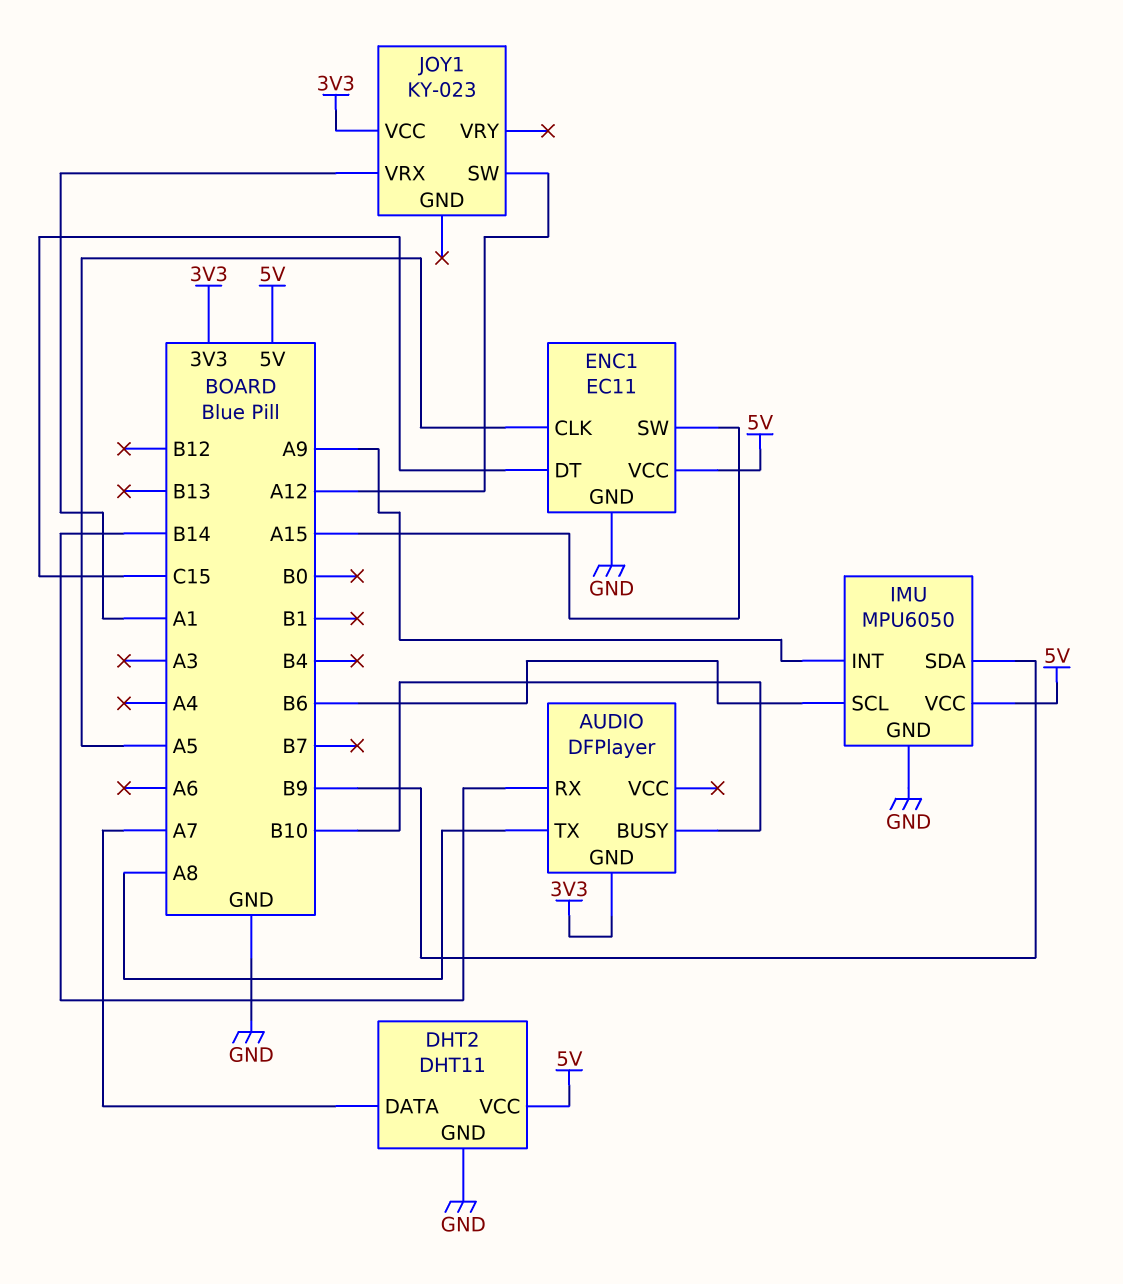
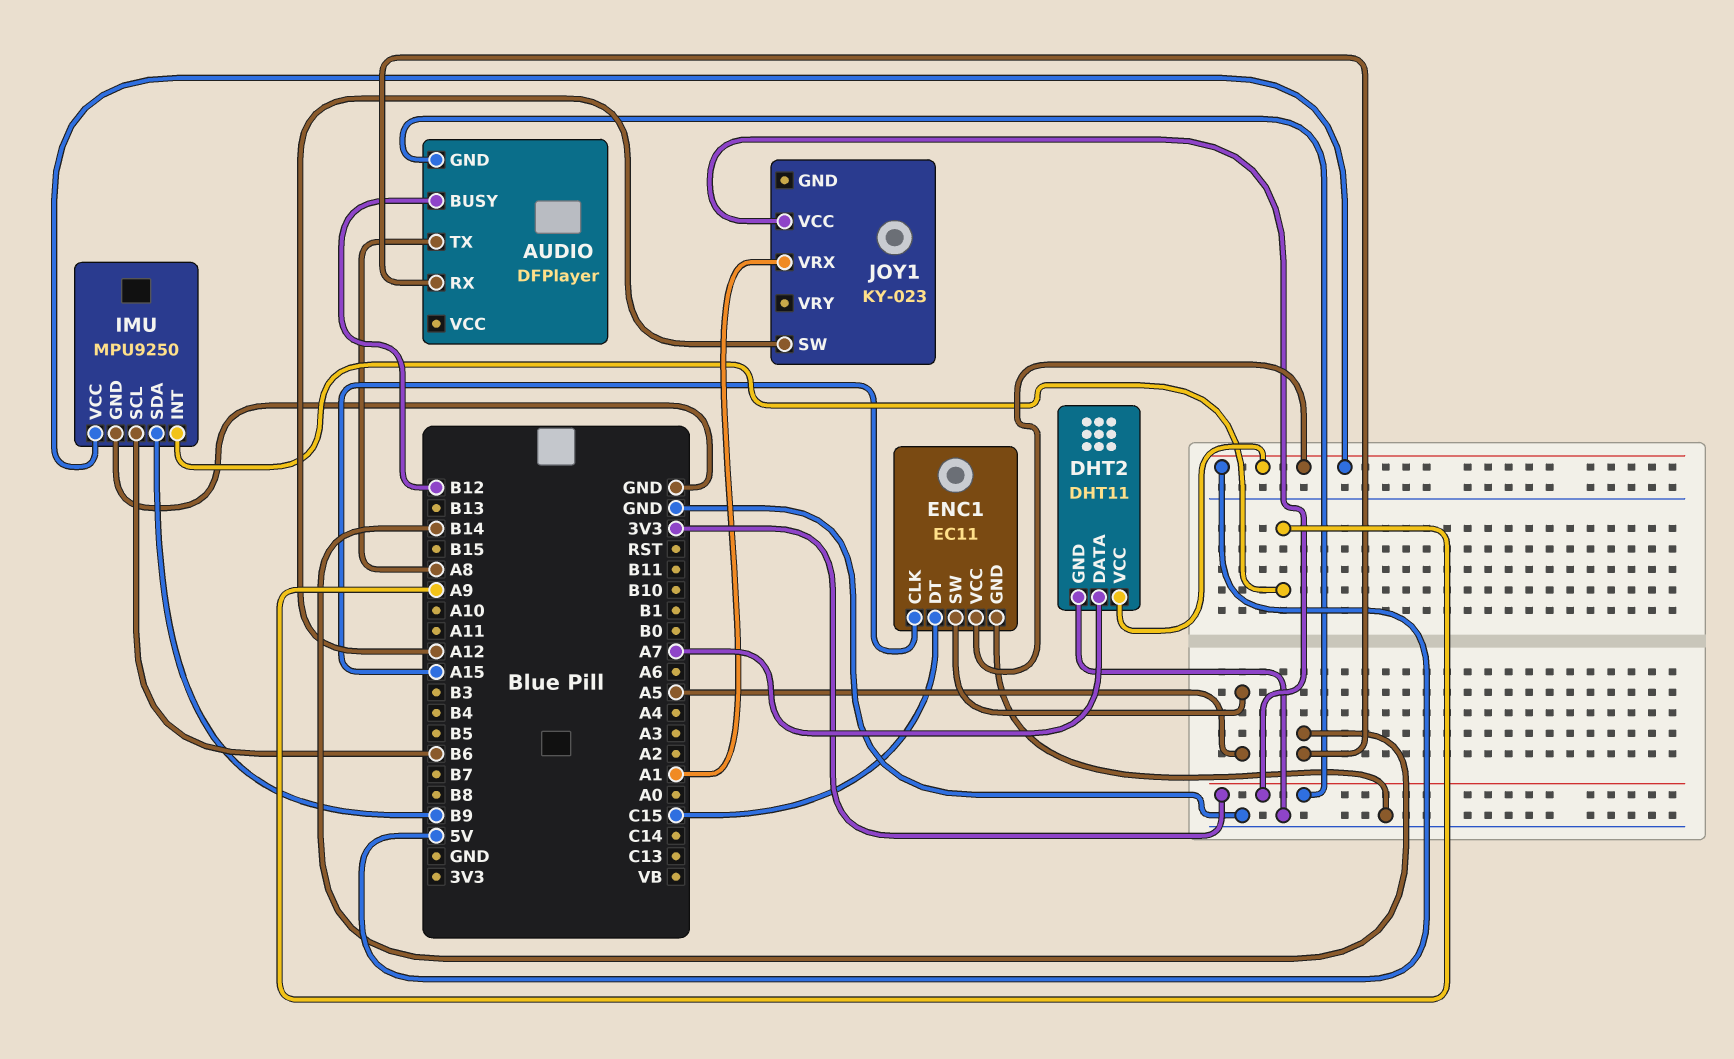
AUDIO pin BUSY: B10 -> B12
ENC1 pin CLK: A5 -> A15
ENC1 pin SW: A15 -> A5
IMU: MPU6050 -> MPU9250

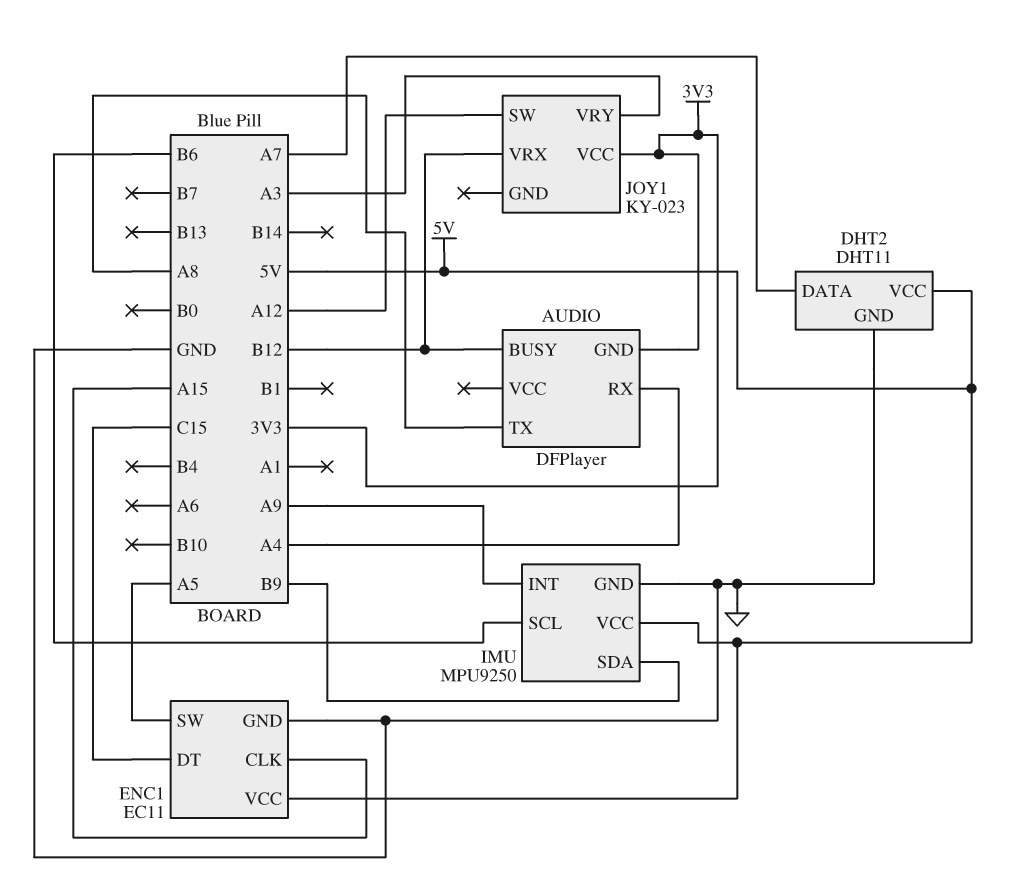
AUDIO pin RX: B14 -> A4
JOY1 pin VRX: A1 -> B12
JOY1 pin VRY: none -> A3

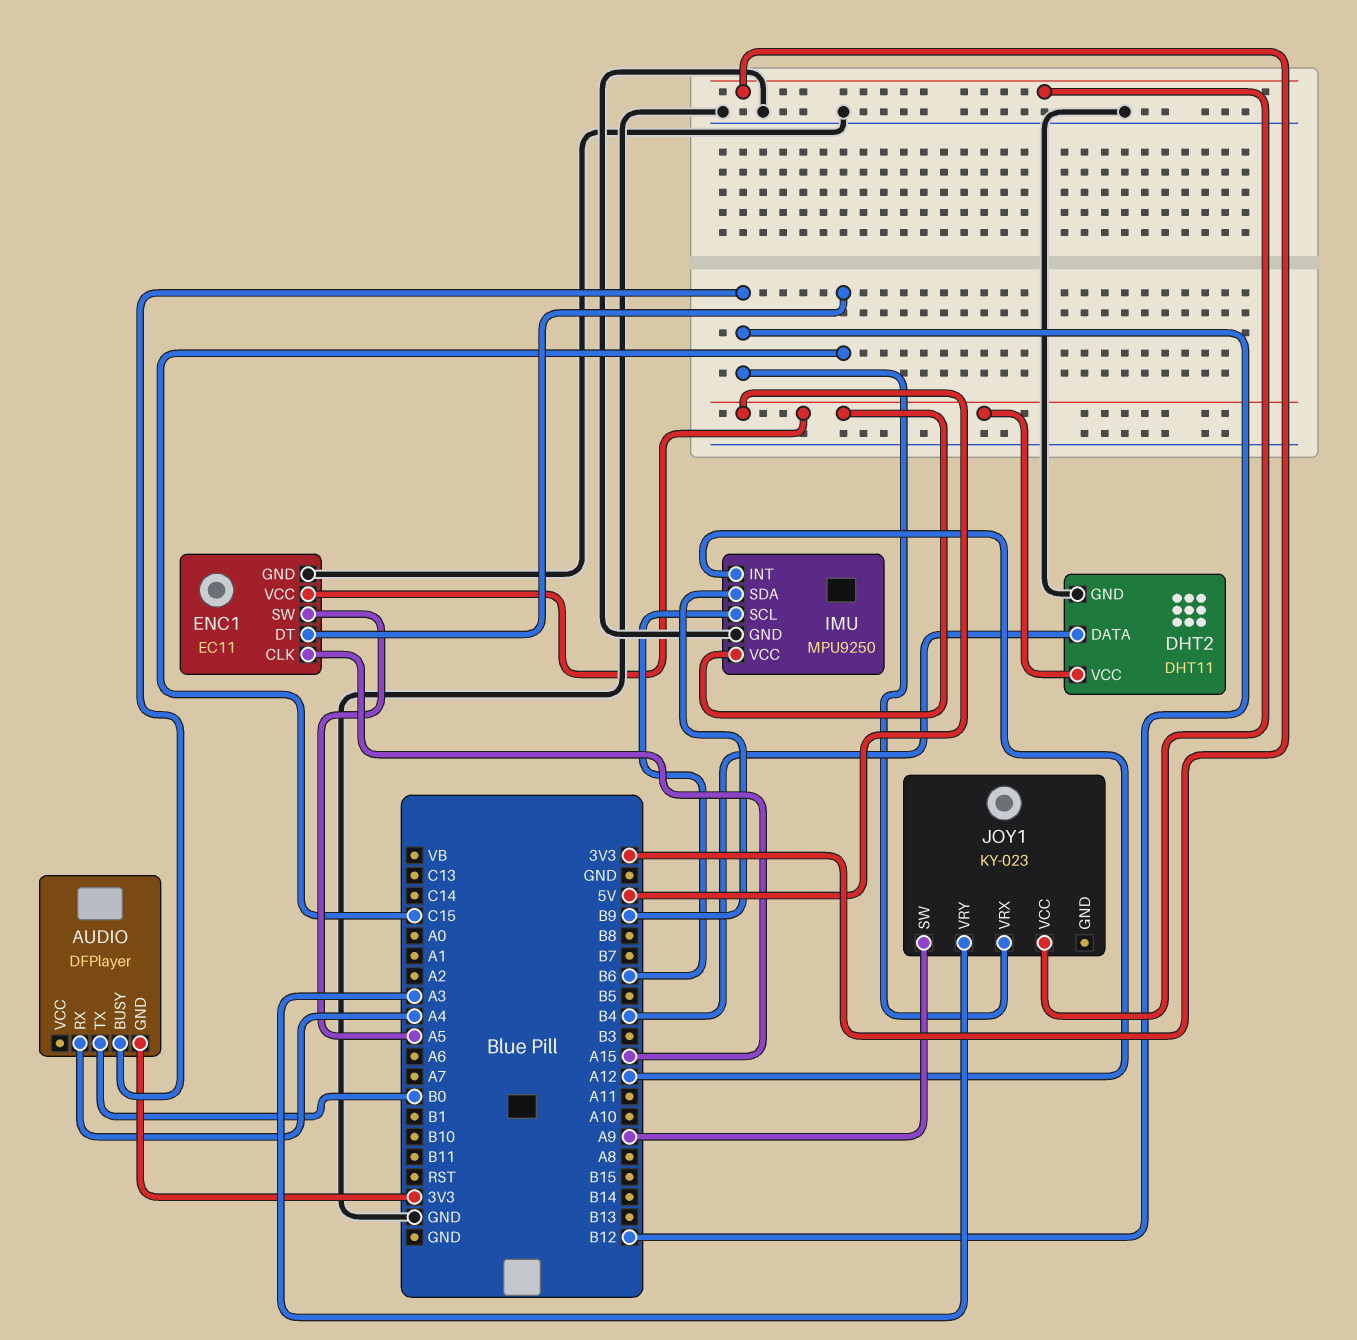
AUDIO pin TX: A8 -> B0
DHT2 pin DATA: A7 -> B4
IMU pin INT: A9 -> A12
JOY1 pin SW: A12 -> A9

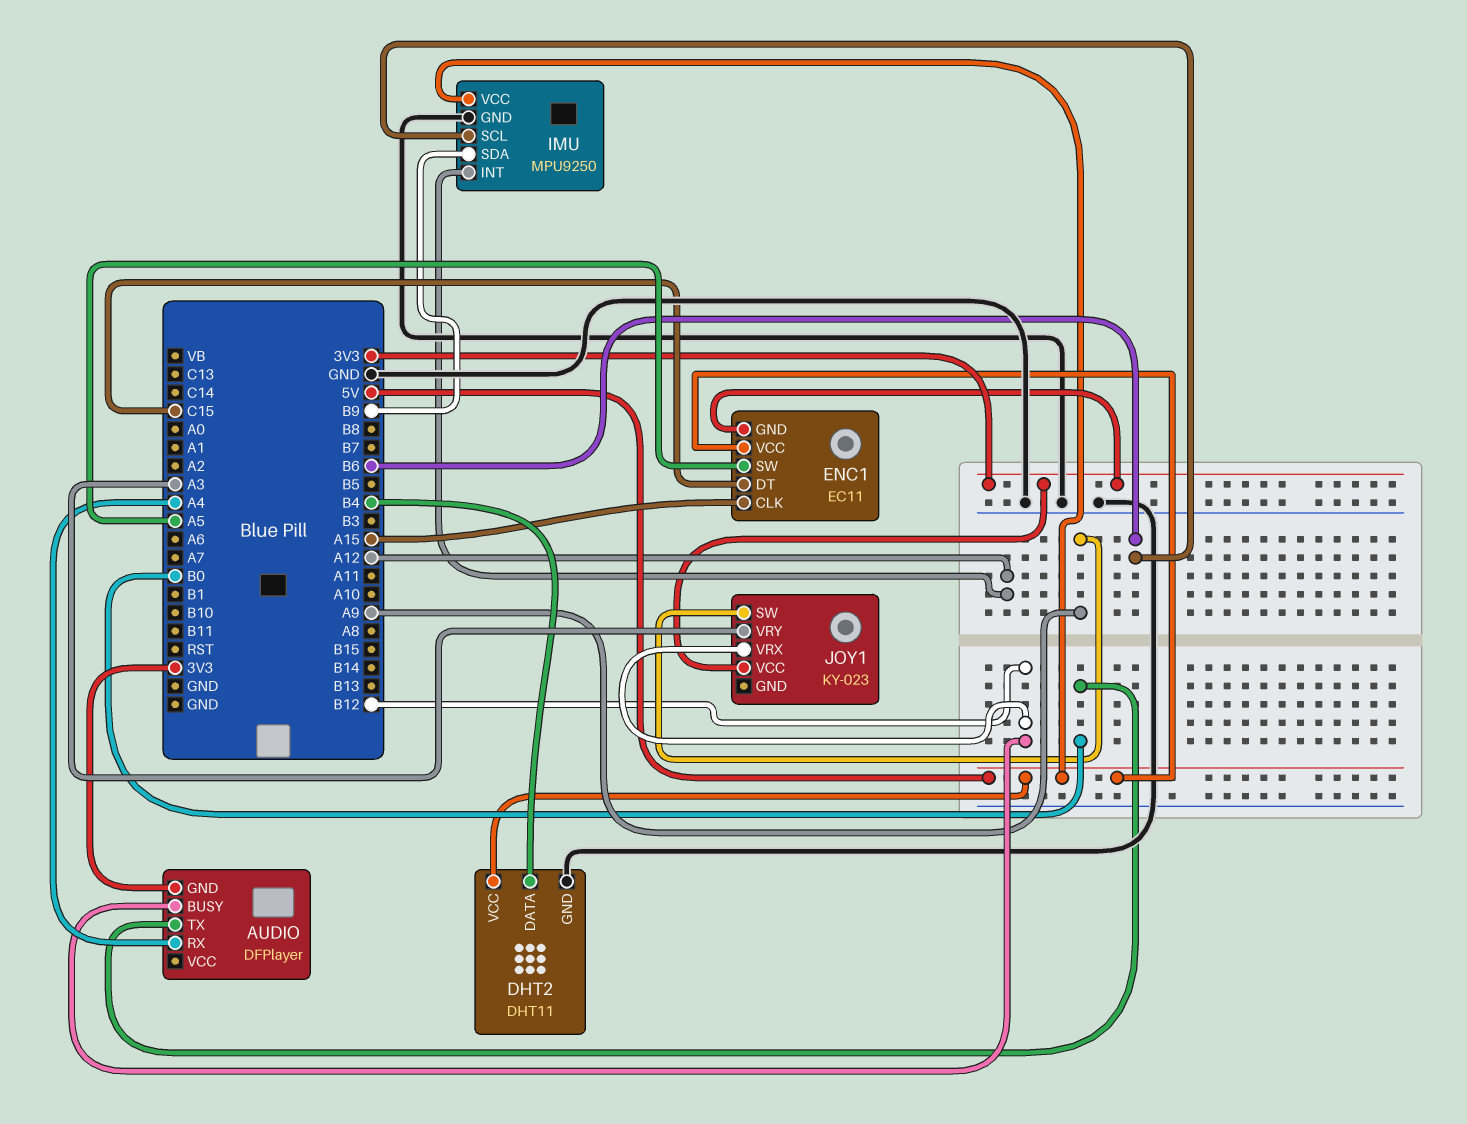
ENC1 pin GND: GND -> 3V3

